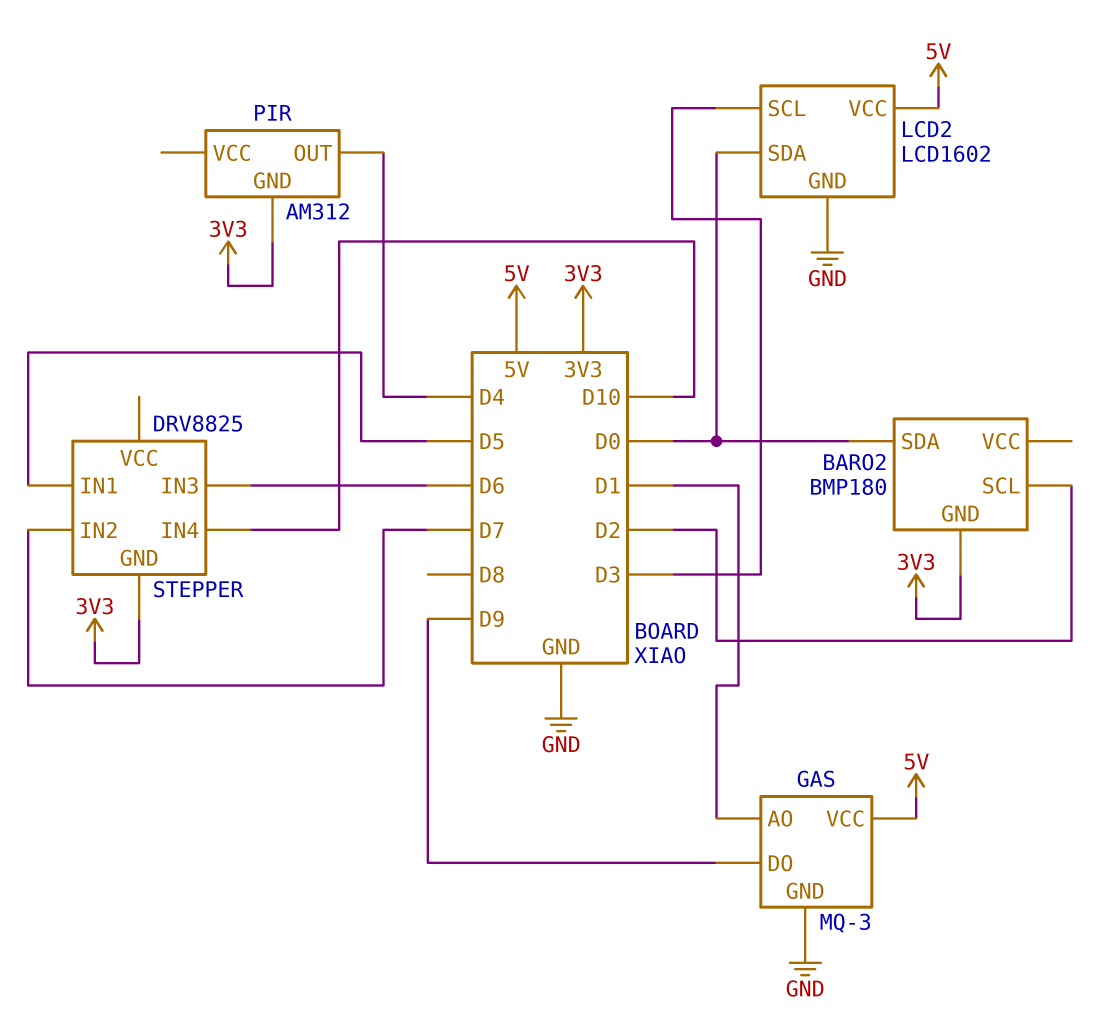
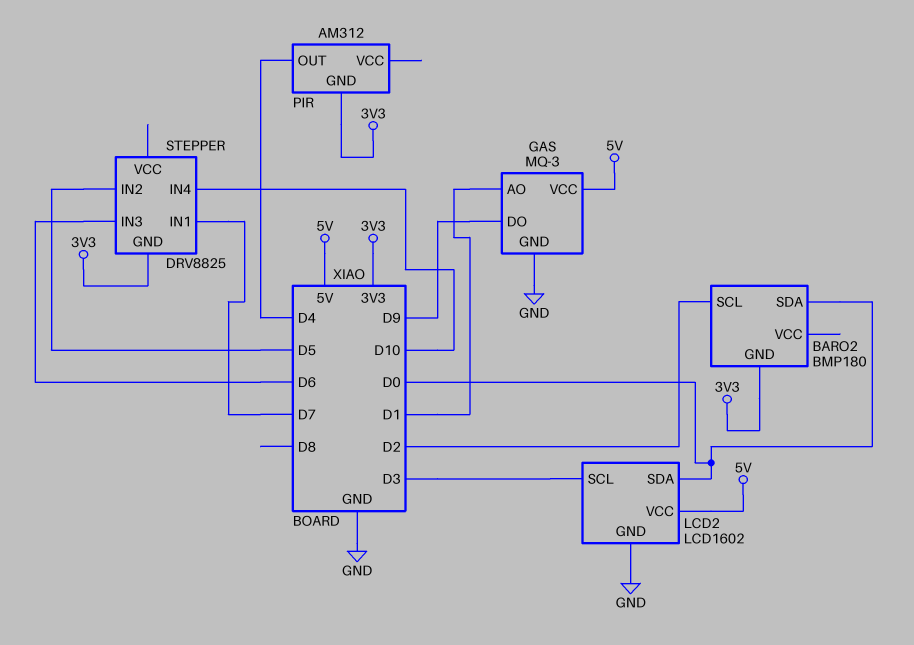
STEPPER pin IN1: D5 -> D7
STEPPER pin IN2: D7 -> D5

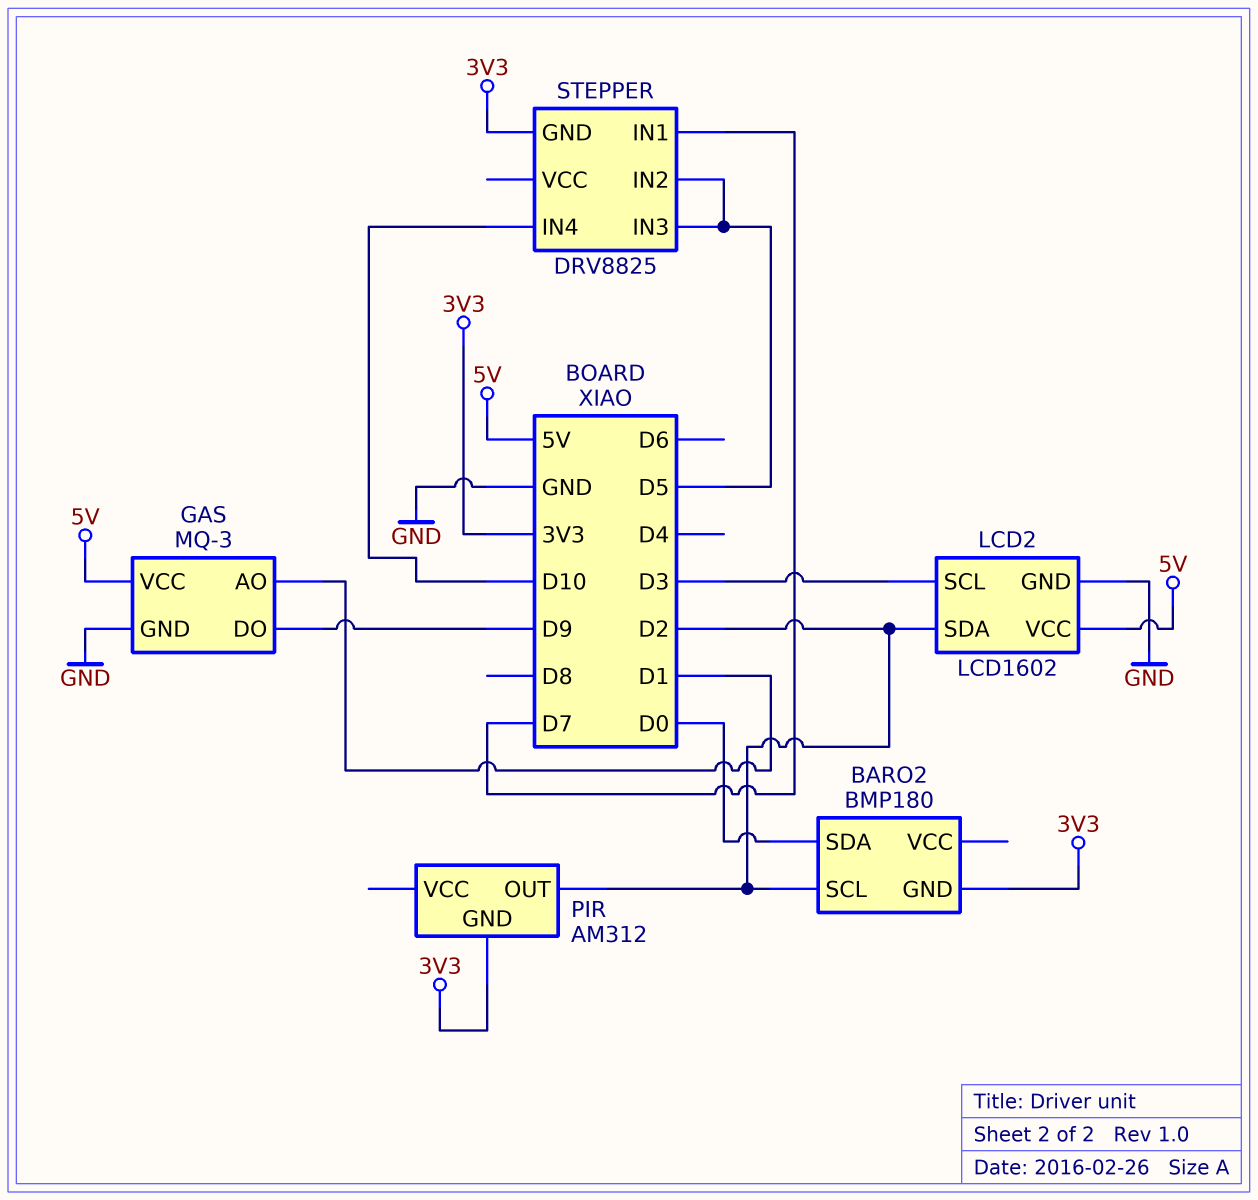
LCD2 pin SDA: D0 -> D2
PIR pin OUT: D4 -> D2
STEPPER pin IN3: D6 -> D5

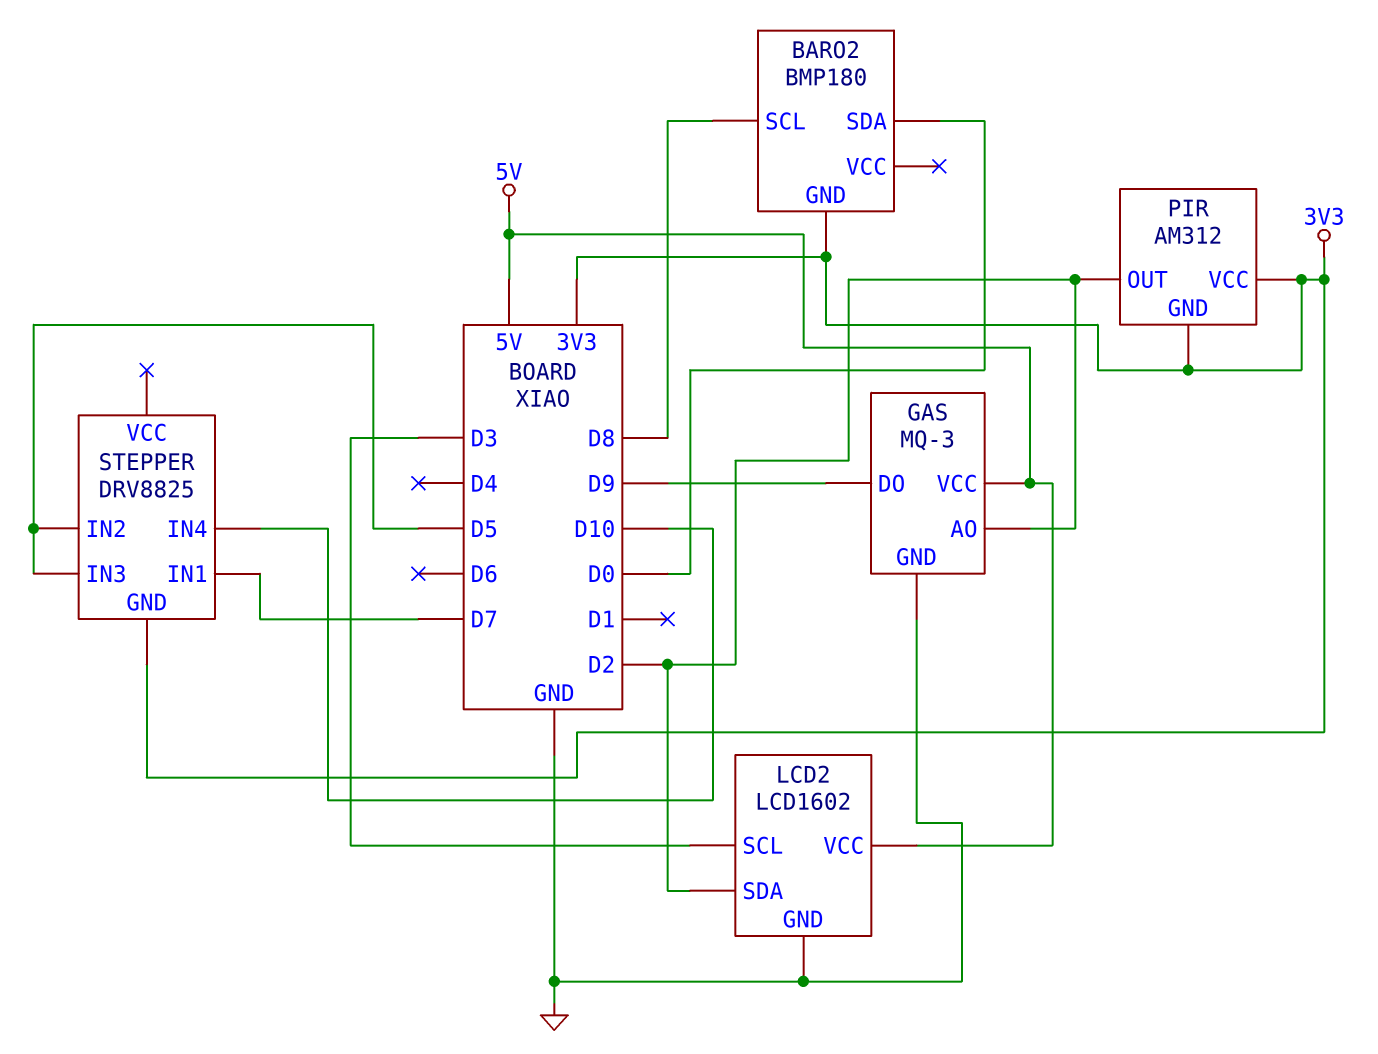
BARO2 pin SCL: D2 -> D8
GAS pin AO: D1 -> D2
PIR pin VCC: none -> 3V3

